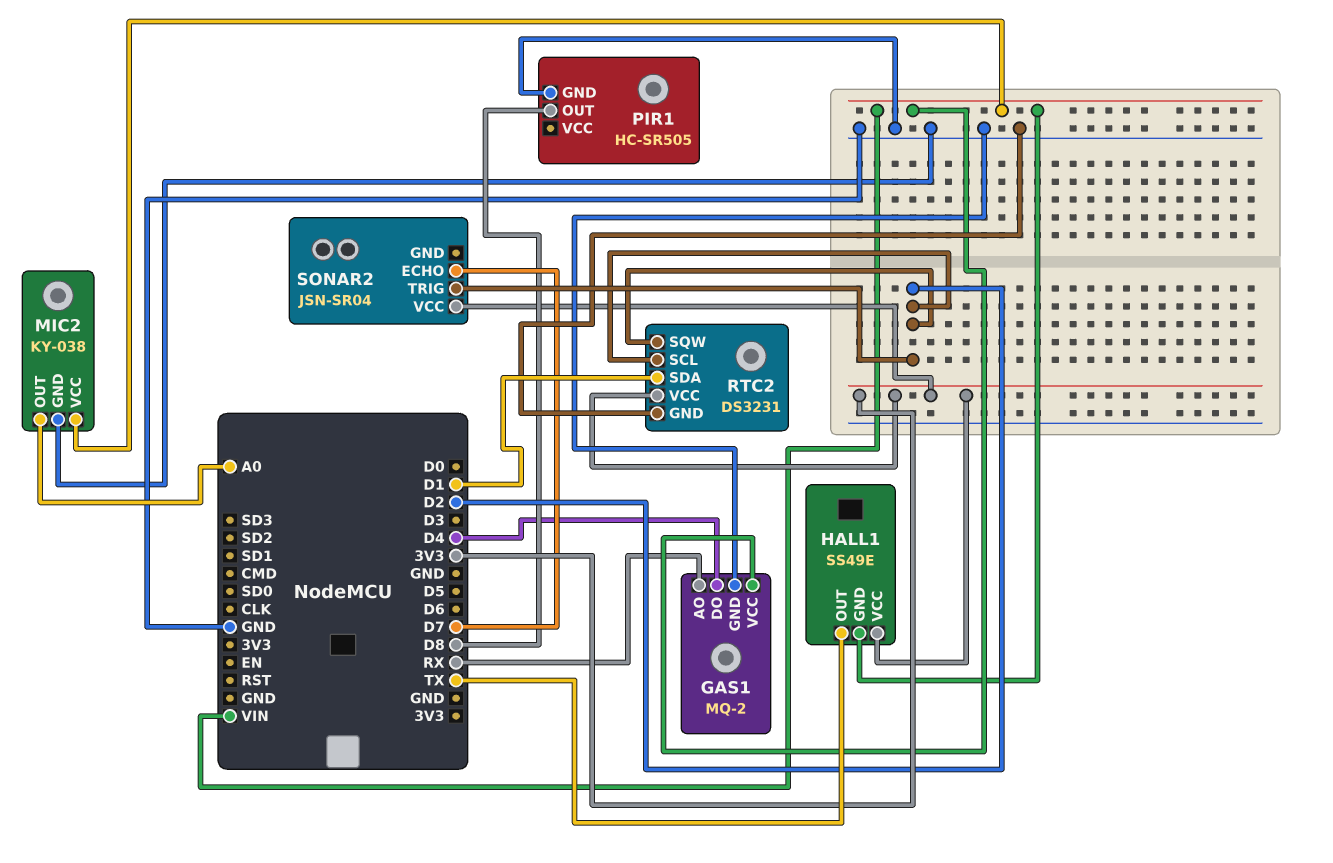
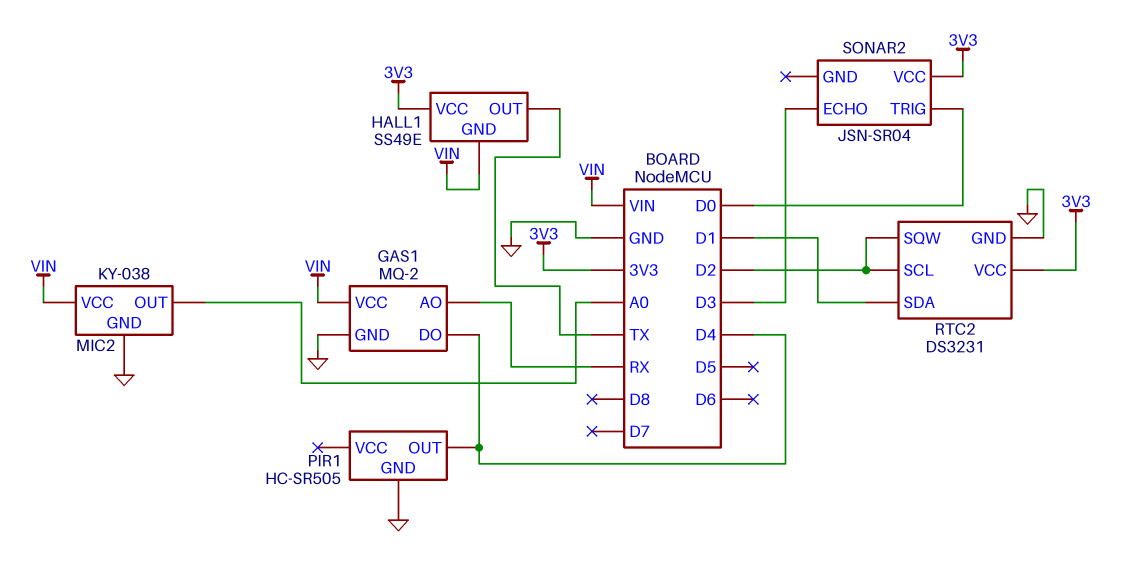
PIR1 pin OUT: D8 -> D4
SONAR2 pin ECHO: D7 -> D3
SONAR2 pin TRIG: D2 -> D0

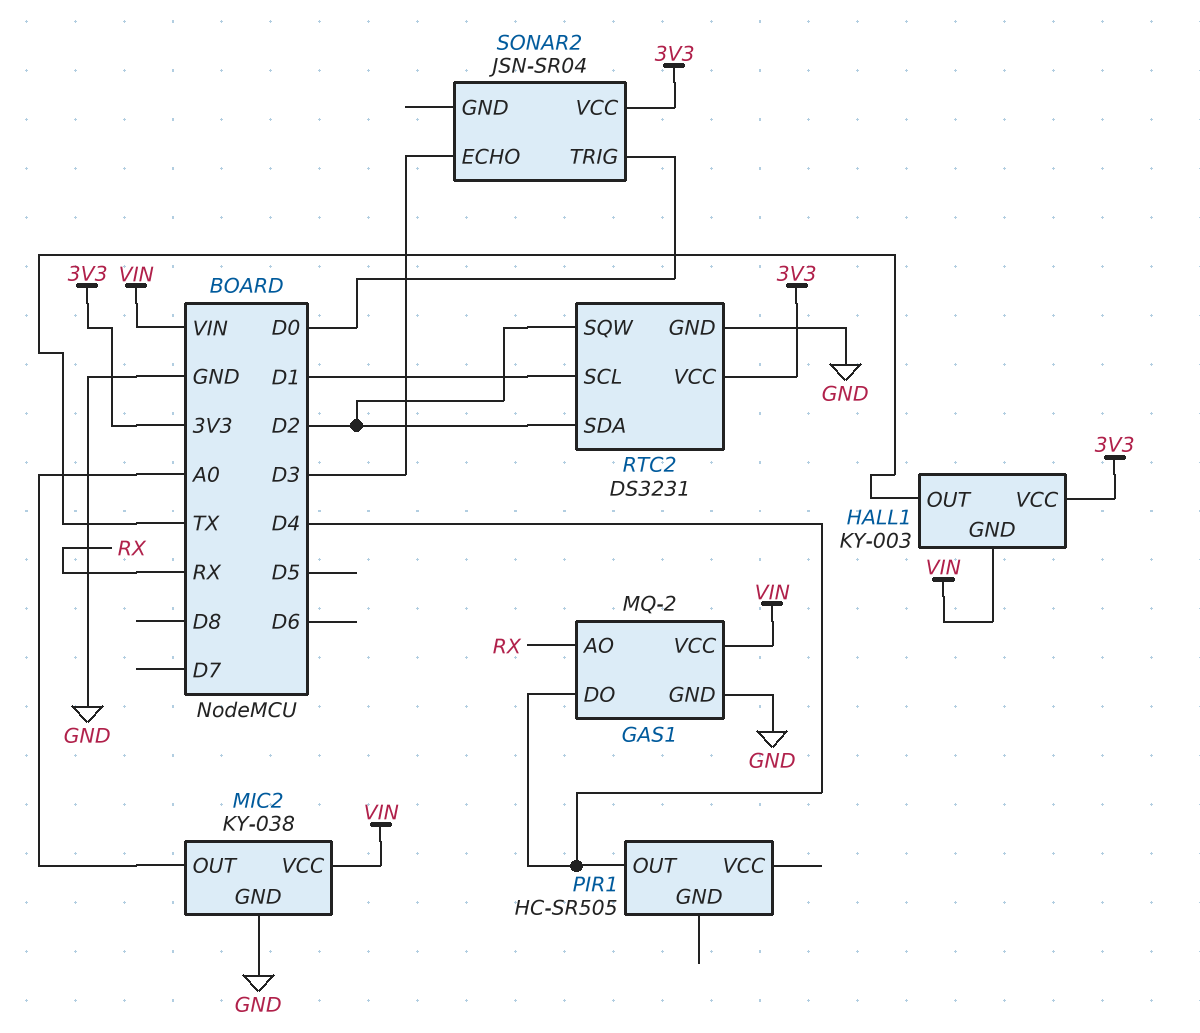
HALL1: SS49E -> KY-003
PIR1 pin GND: GND -> none
RTC2 pin SCL: D2 -> D1
RTC2 pin SDA: D1 -> D2

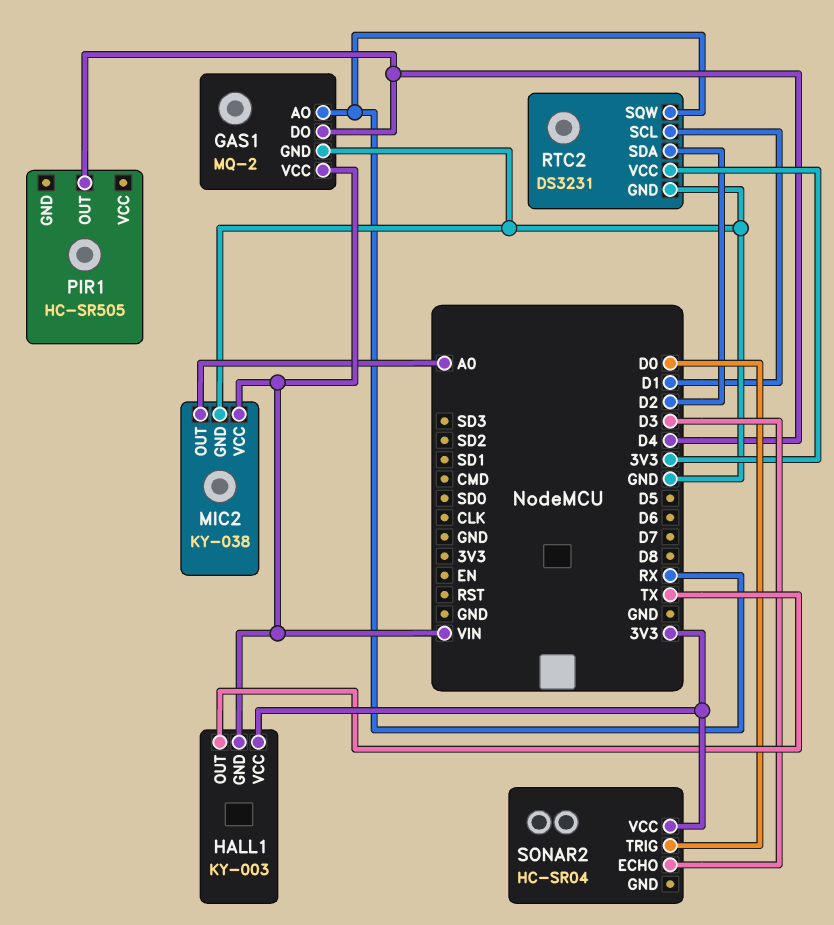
RTC2 pin SQW: D2 -> RX
SONAR2: JSN-SR04 -> HC-SR04

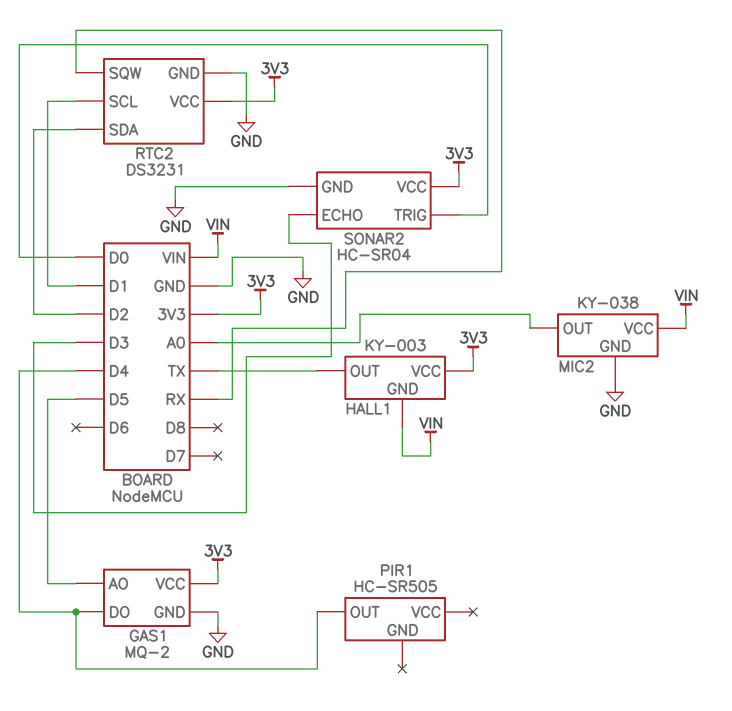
GAS1 pin AO: RX -> D5
GAS1 pin VCC: VIN -> 3V3
SONAR2 pin GND: none -> GND

